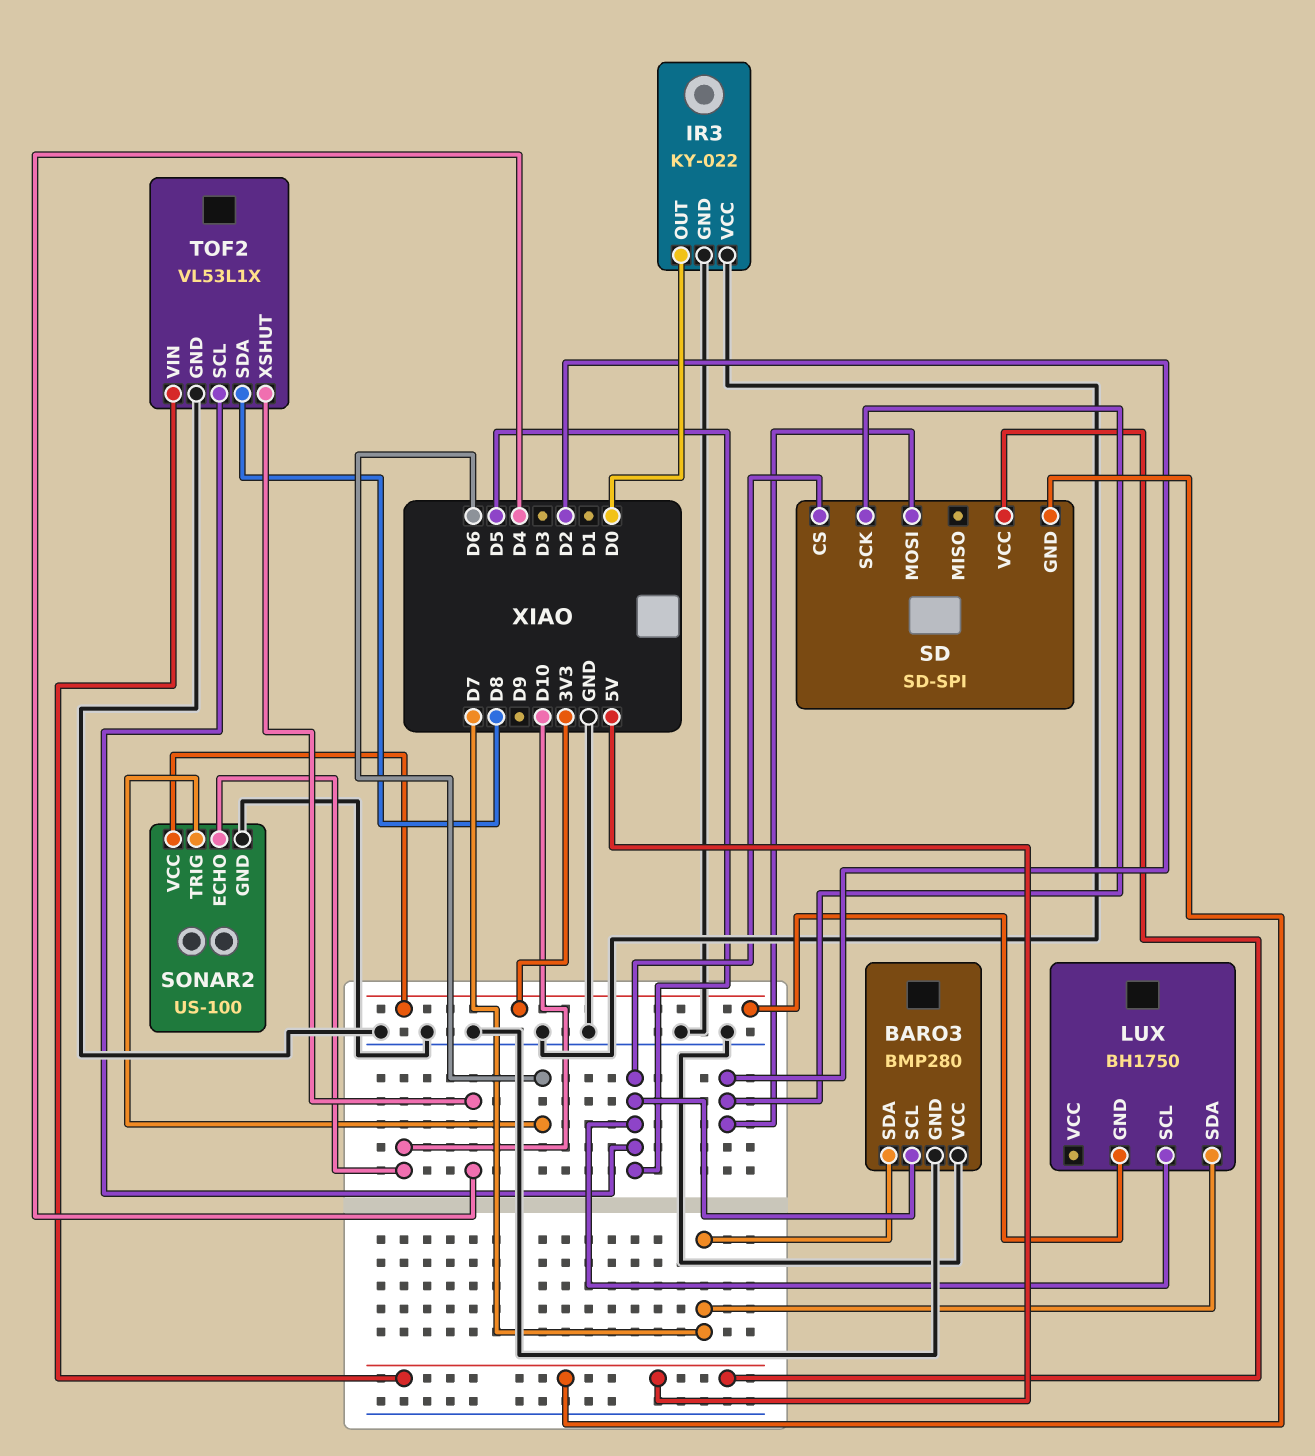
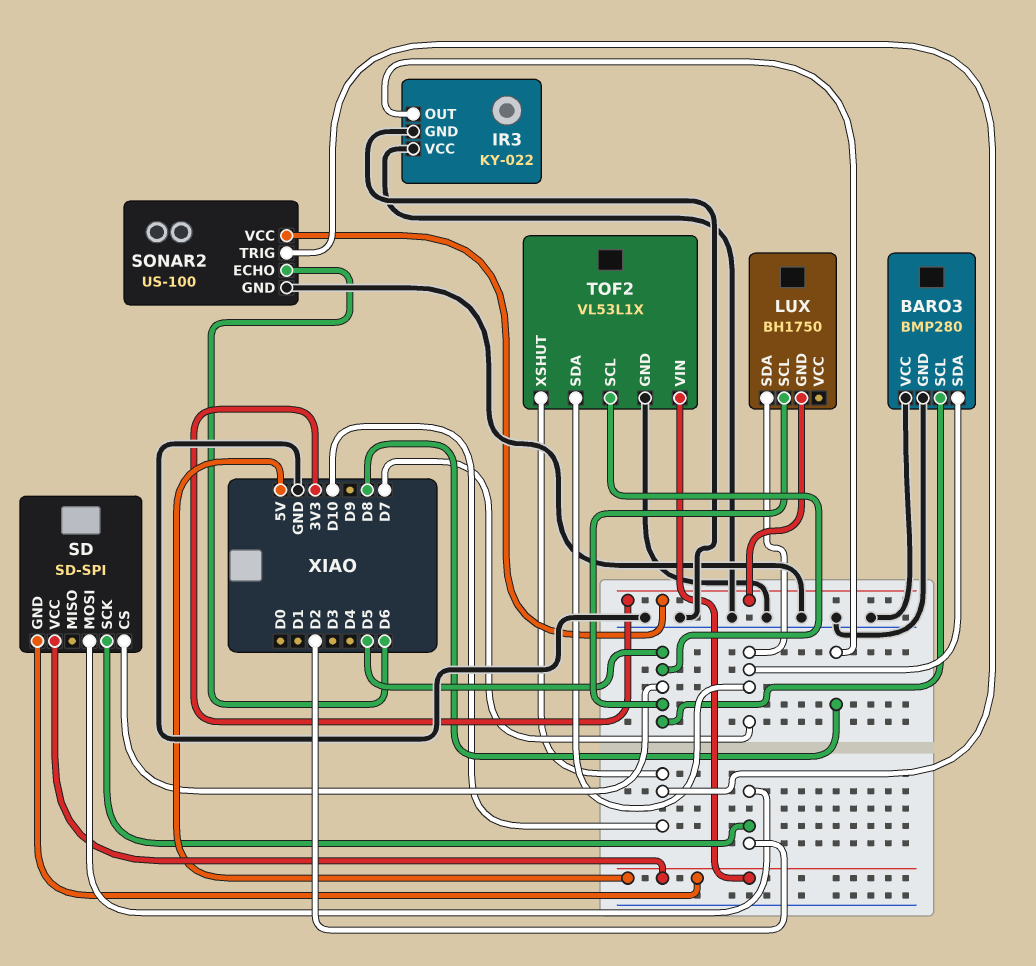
IR3 pin OUT: D0 -> D8
SONAR2 pin ECHO: D10 -> D6
SONAR2 pin TRIG: D6 -> D10
TOF2 pin SDA: D8 -> D7
TOF2 pin XSHUT: D4 -> D10

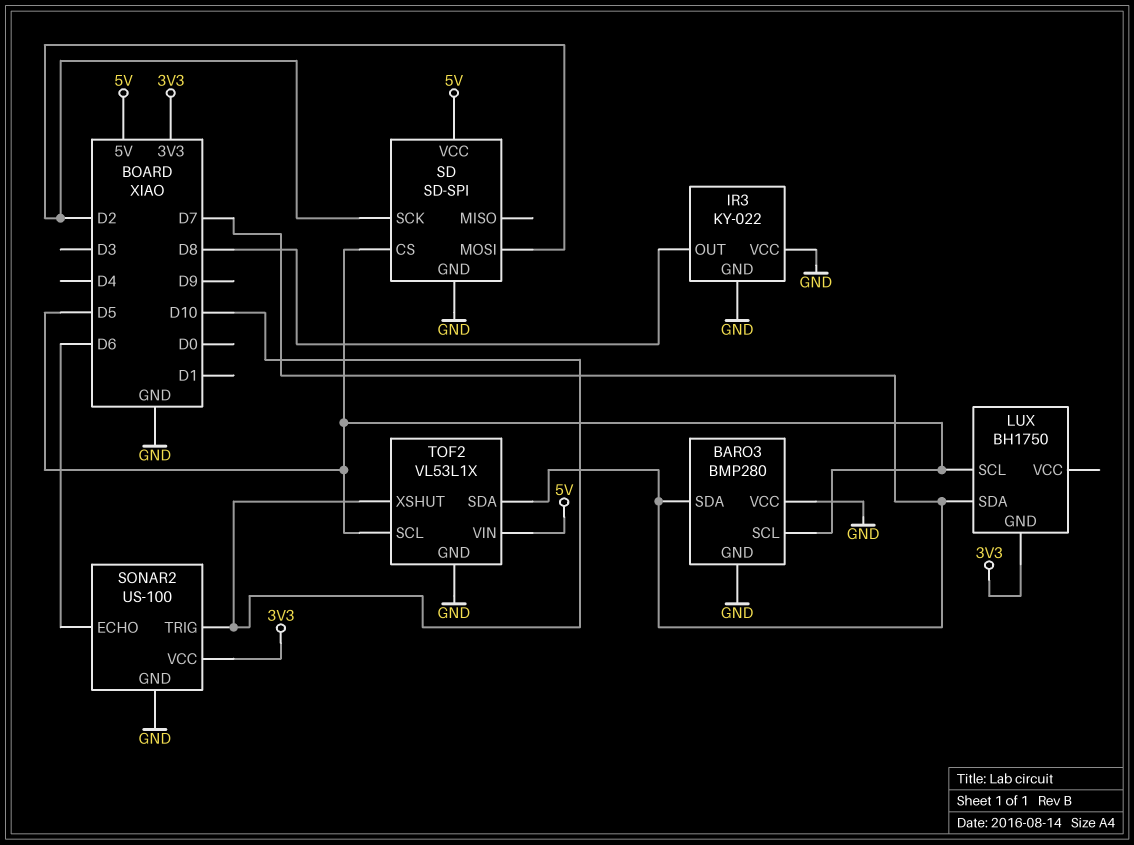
SD pin GND: 5V -> GND

